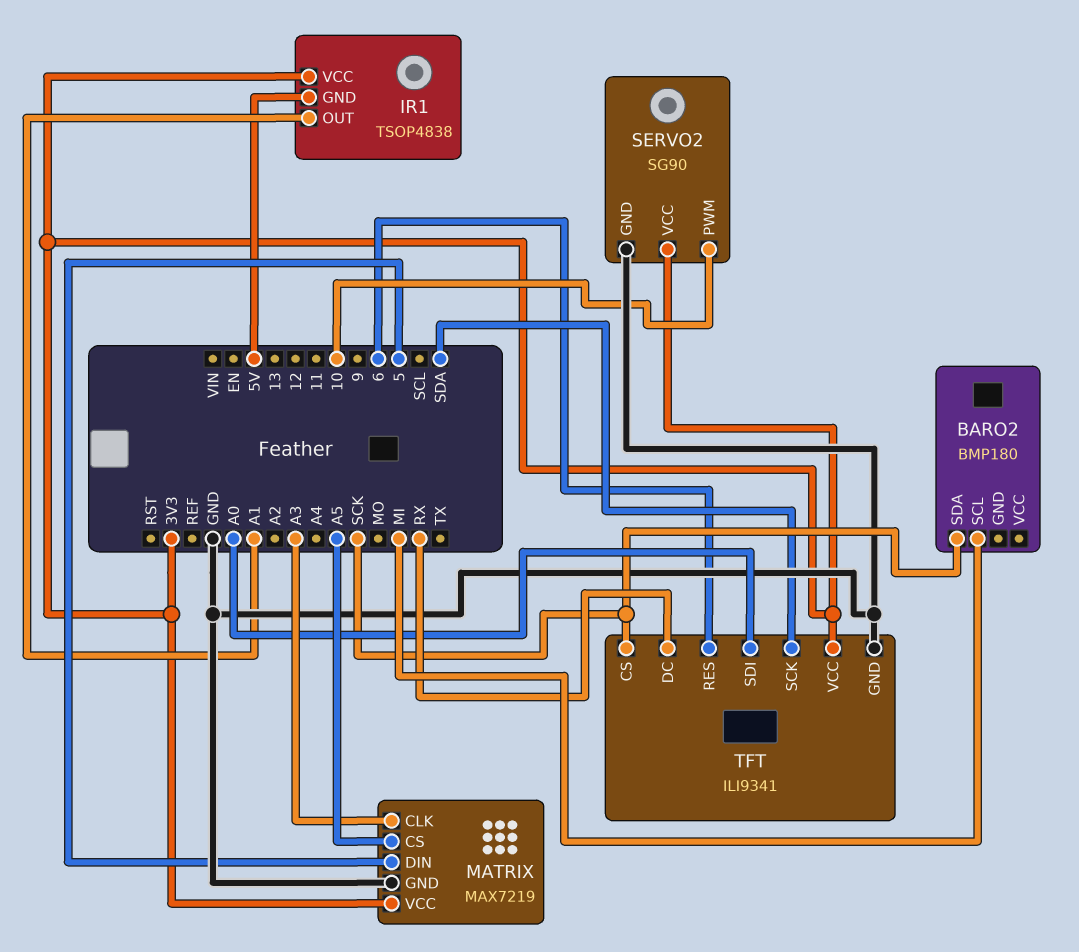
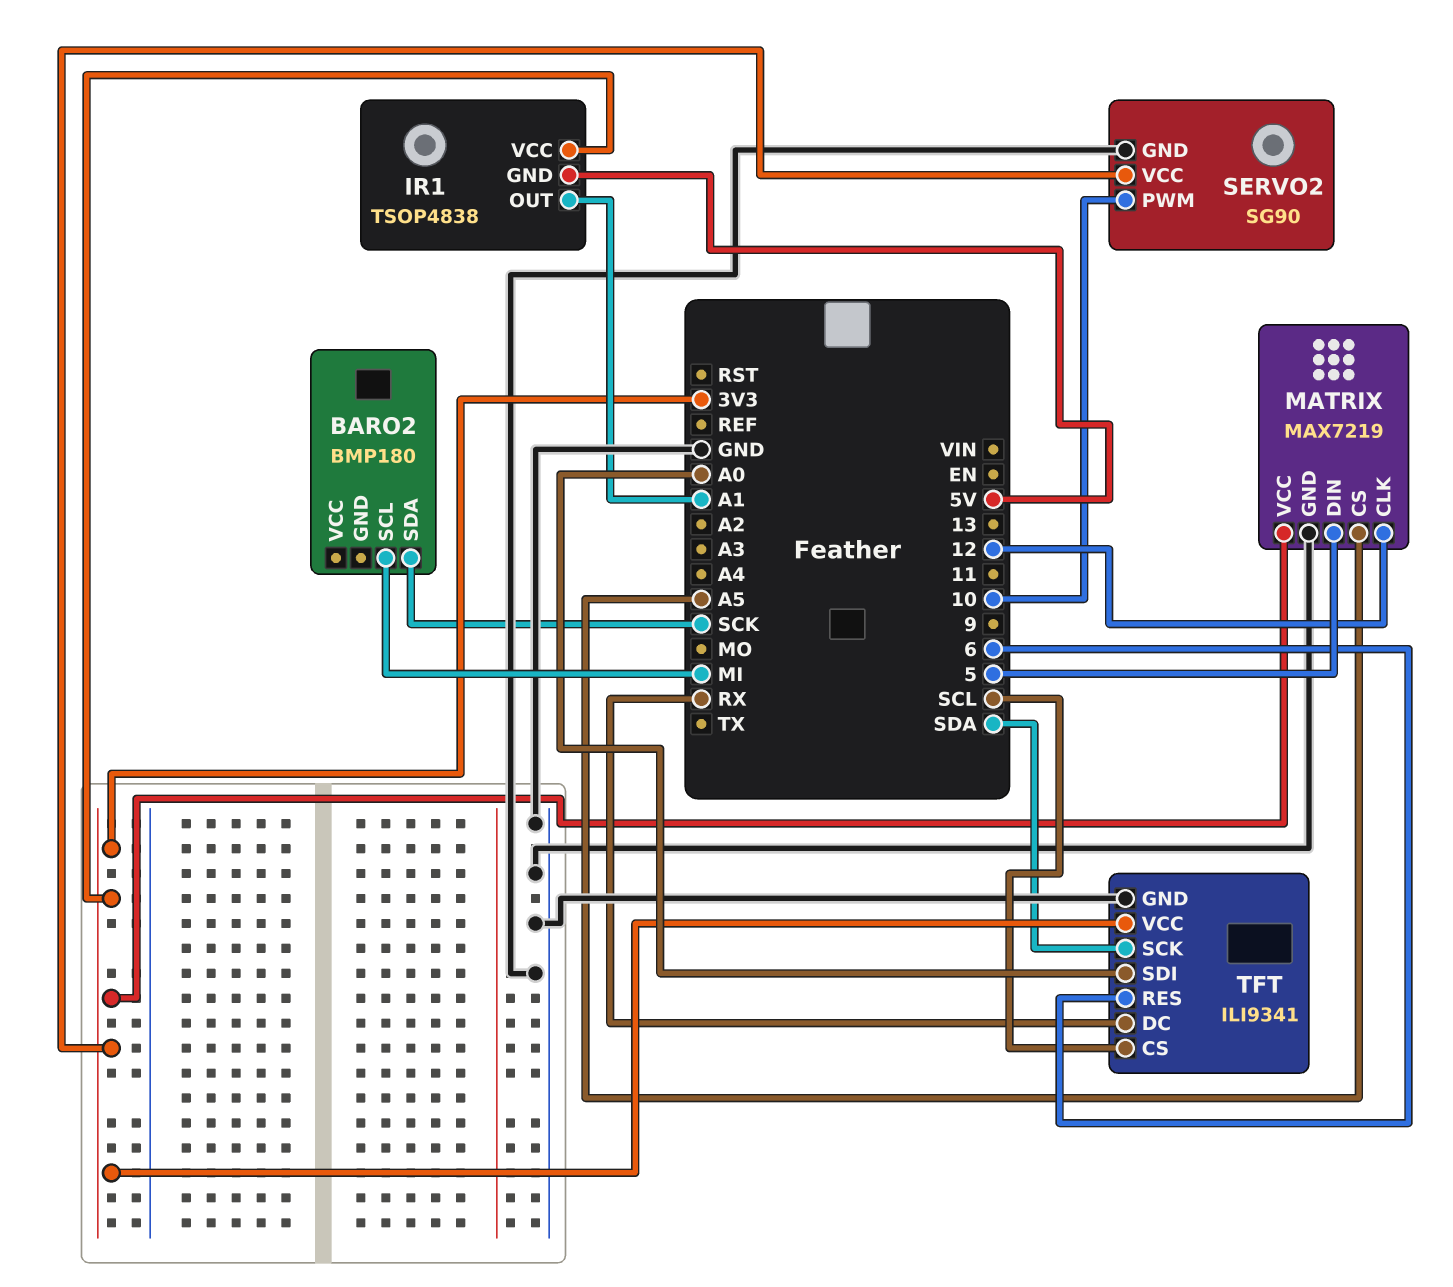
MATRIX pin CLK: A3 -> 12
TFT pin CS: SCK -> SCL

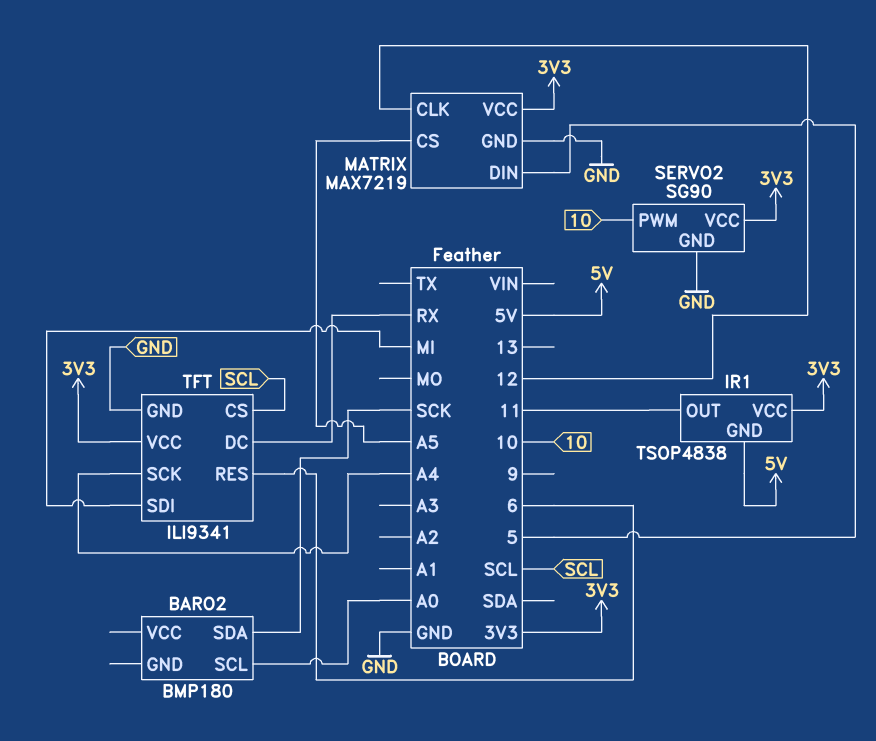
BARO2 pin SCL: MI -> A0
IR1 pin OUT: A1 -> 11
TFT pin SCK: SDA -> A4
TFT pin SDI: A0 -> MI

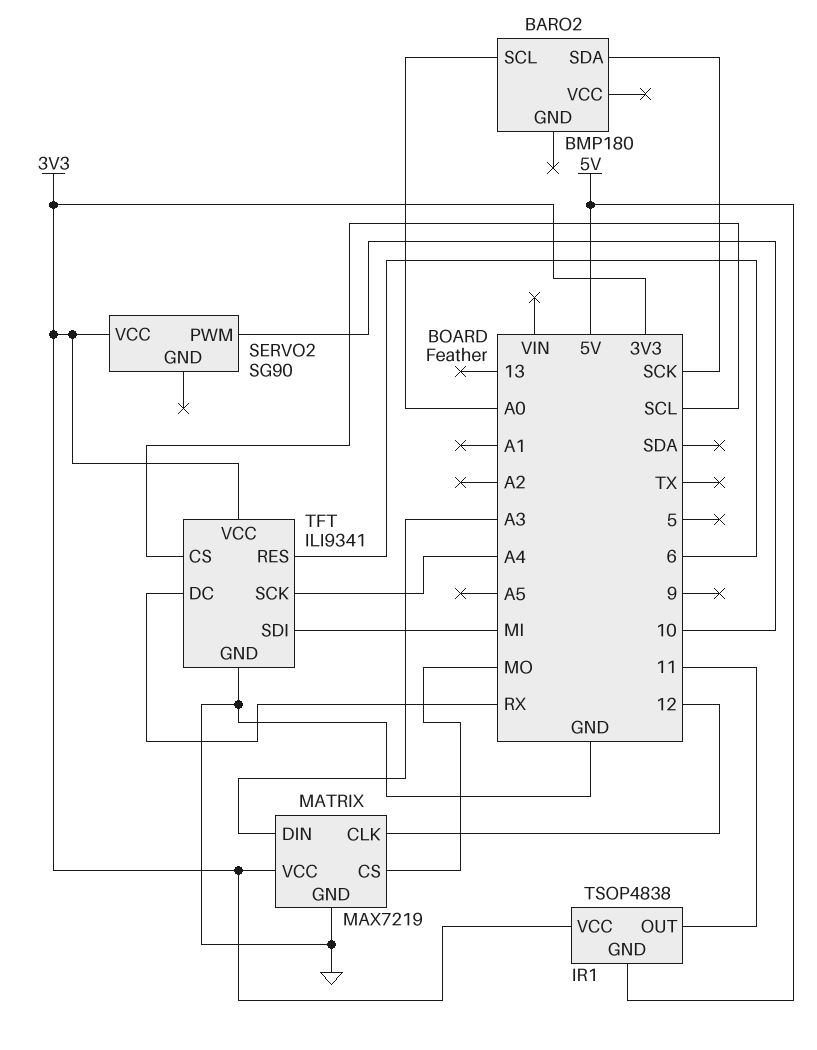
MATRIX pin CS: A5 -> MO
MATRIX pin DIN: 5 -> A3
SERVO2 pin GND: GND -> none

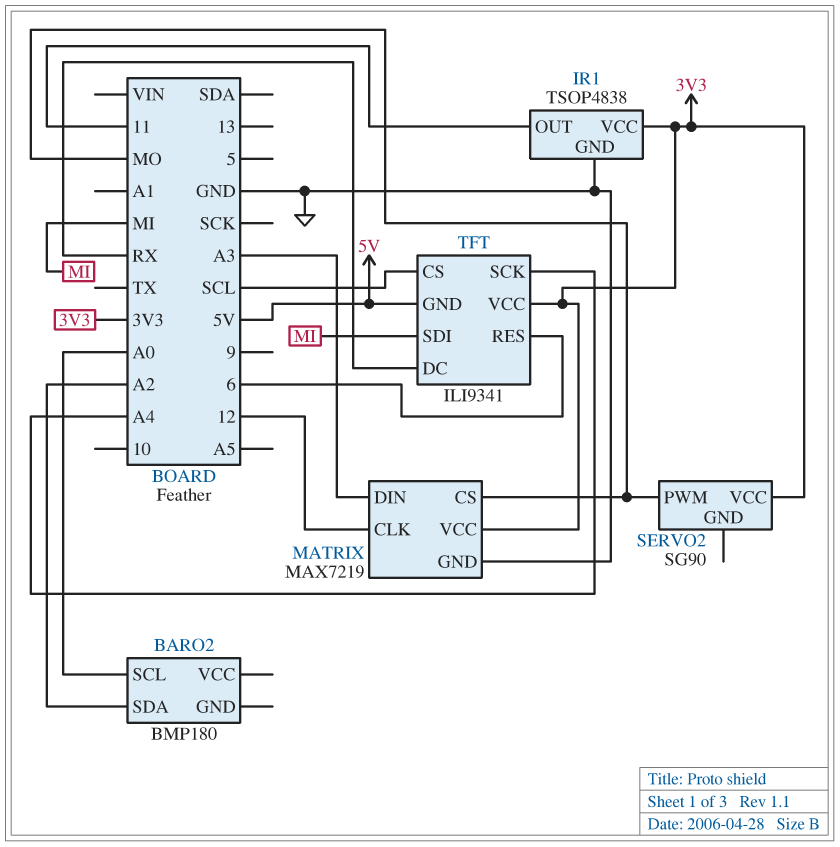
BARO2 pin SDA: SCK -> A2
IR1 pin GND: 5V -> GND
SERVO2 pin PWM: 10 -> MO
TFT pin GND: GND -> 5V

